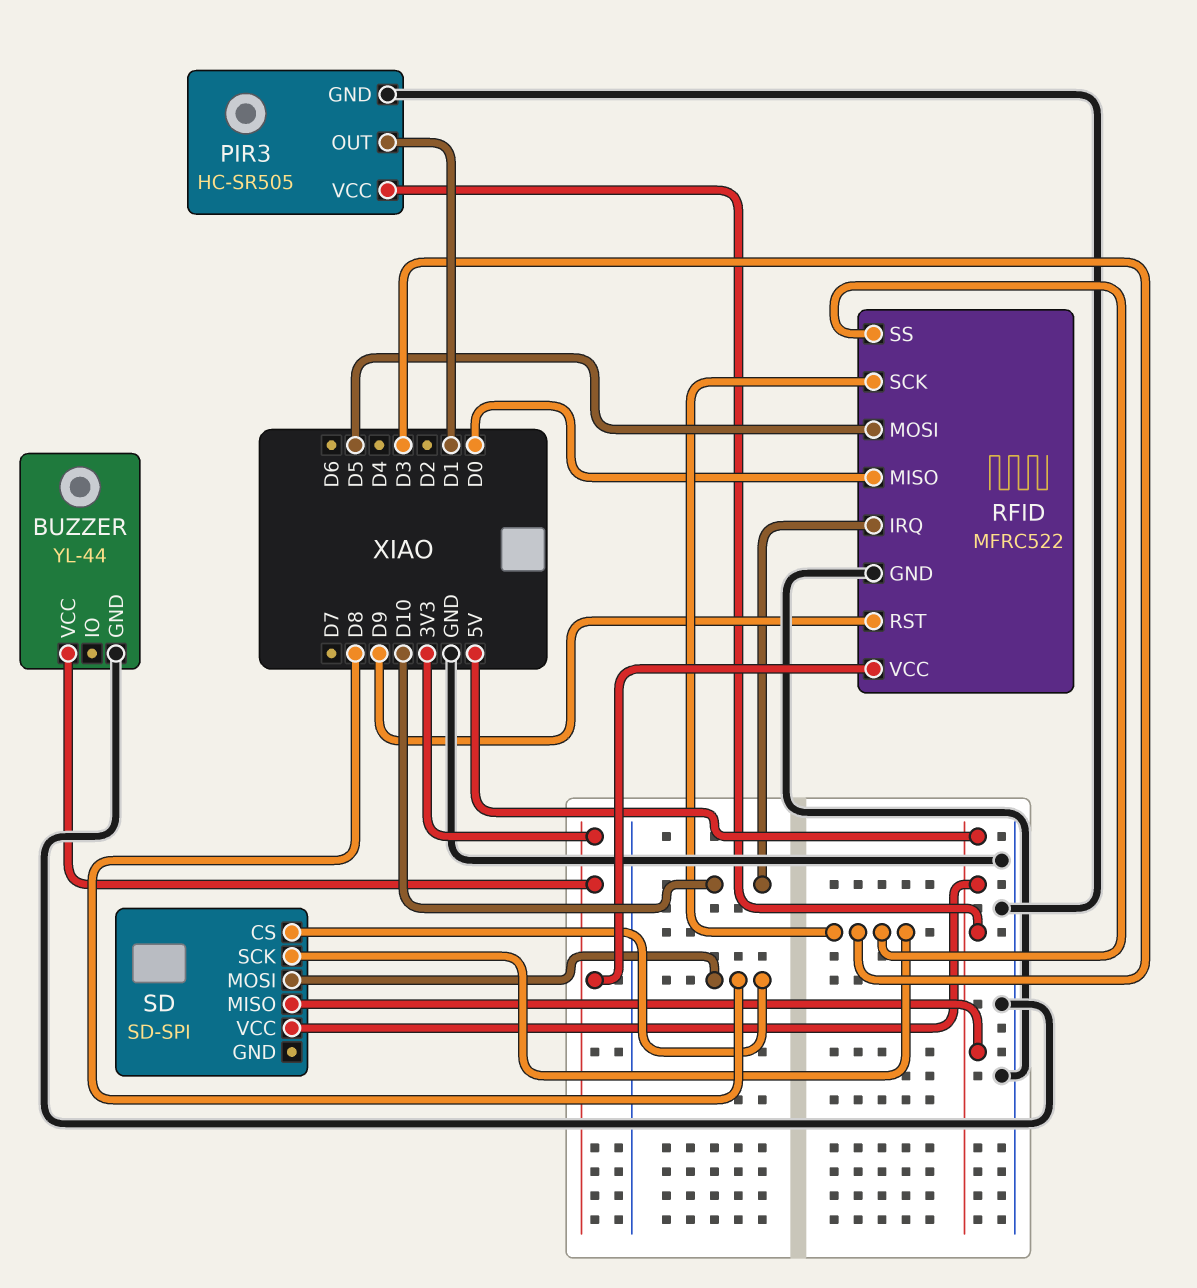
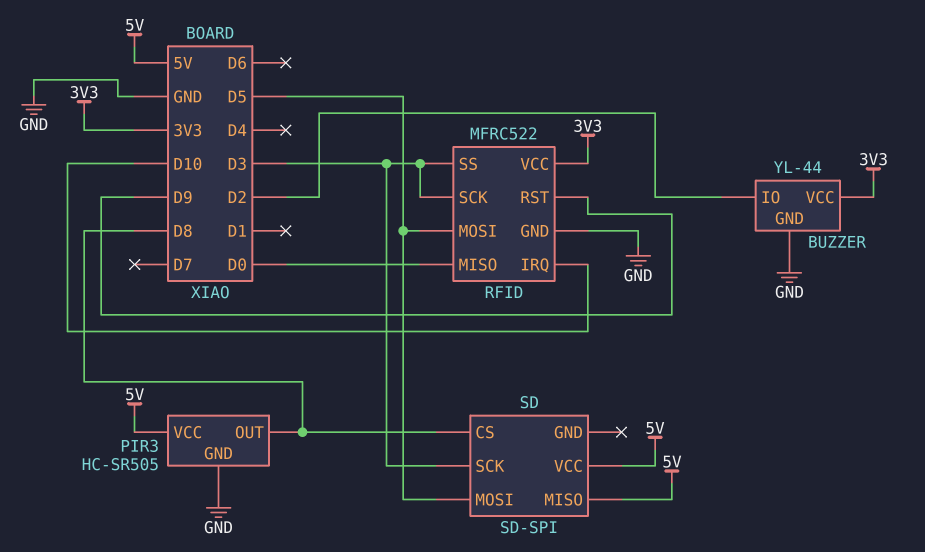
BUZZER pin IO: none -> D2
PIR3 pin OUT: D1 -> D8
SD pin MOSI: D8 -> D5

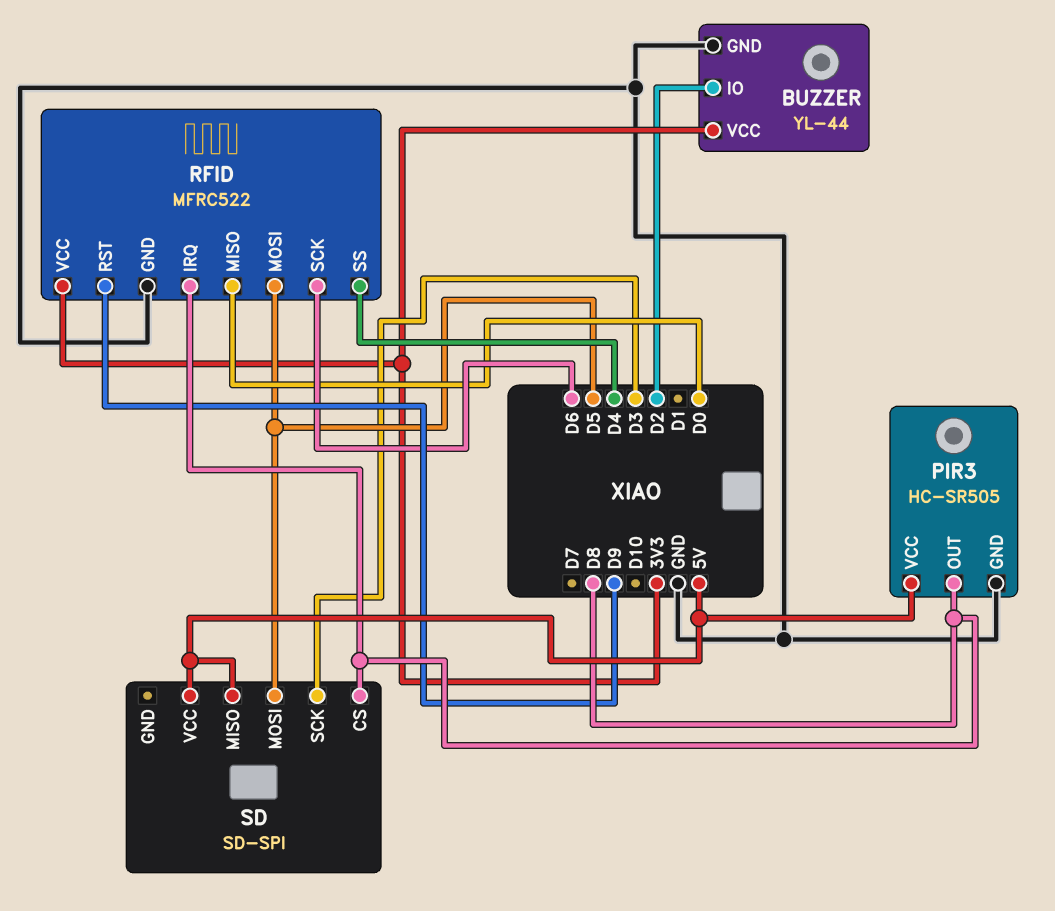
RFID pin IRQ: D10 -> D8
RFID pin SCK: D3 -> D6
RFID pin SS: D3 -> D4

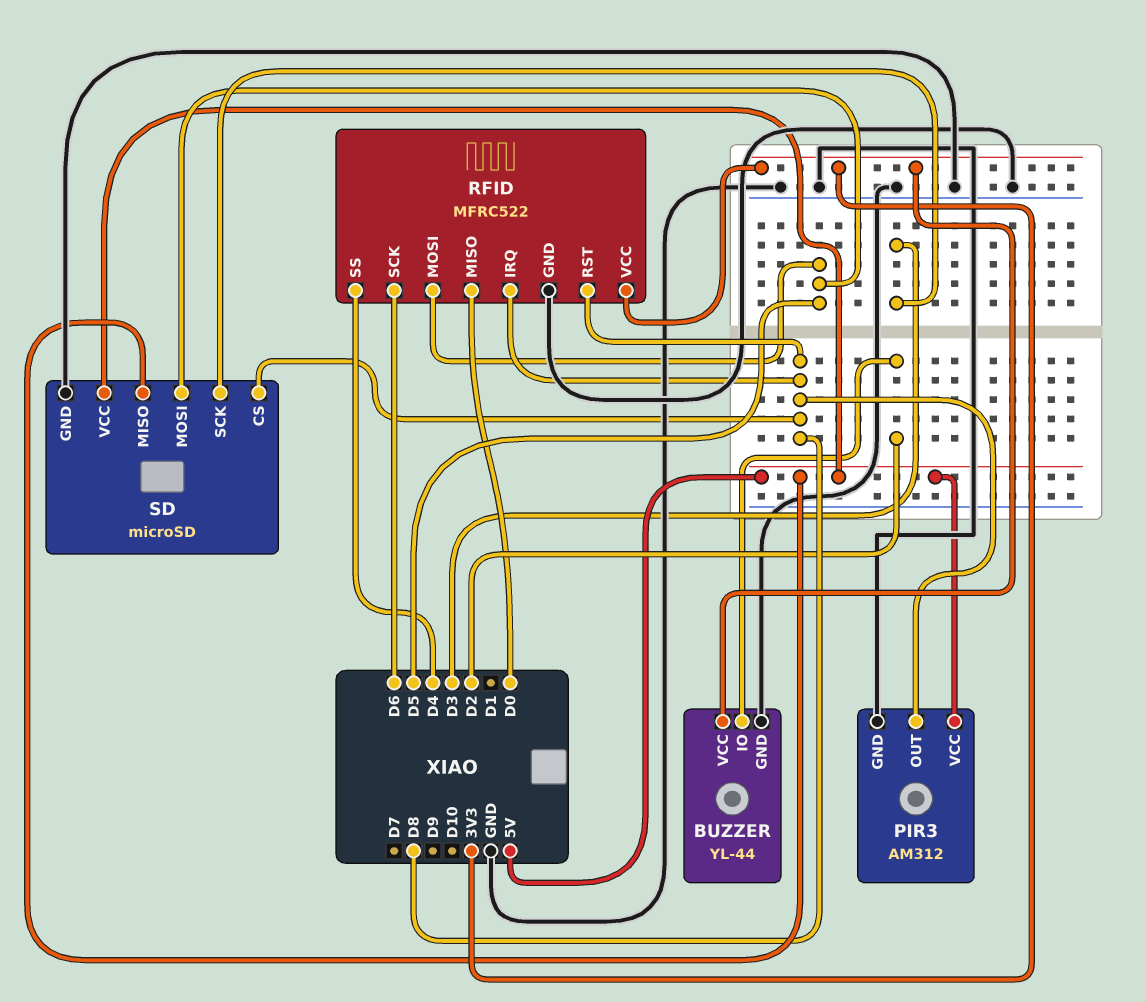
PIR3: HC-SR505 -> AM312
RFID pin RST: D9 -> D8
SD: SD-SPI -> microSD
SD pin GND: none -> GND

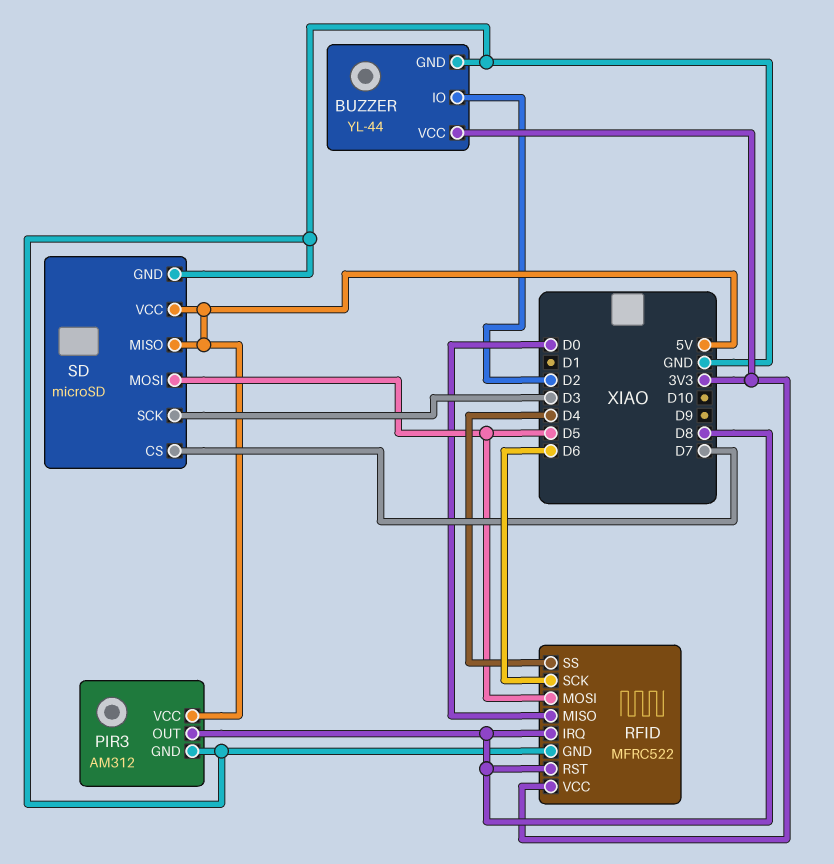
SD pin CS: D8 -> D7

